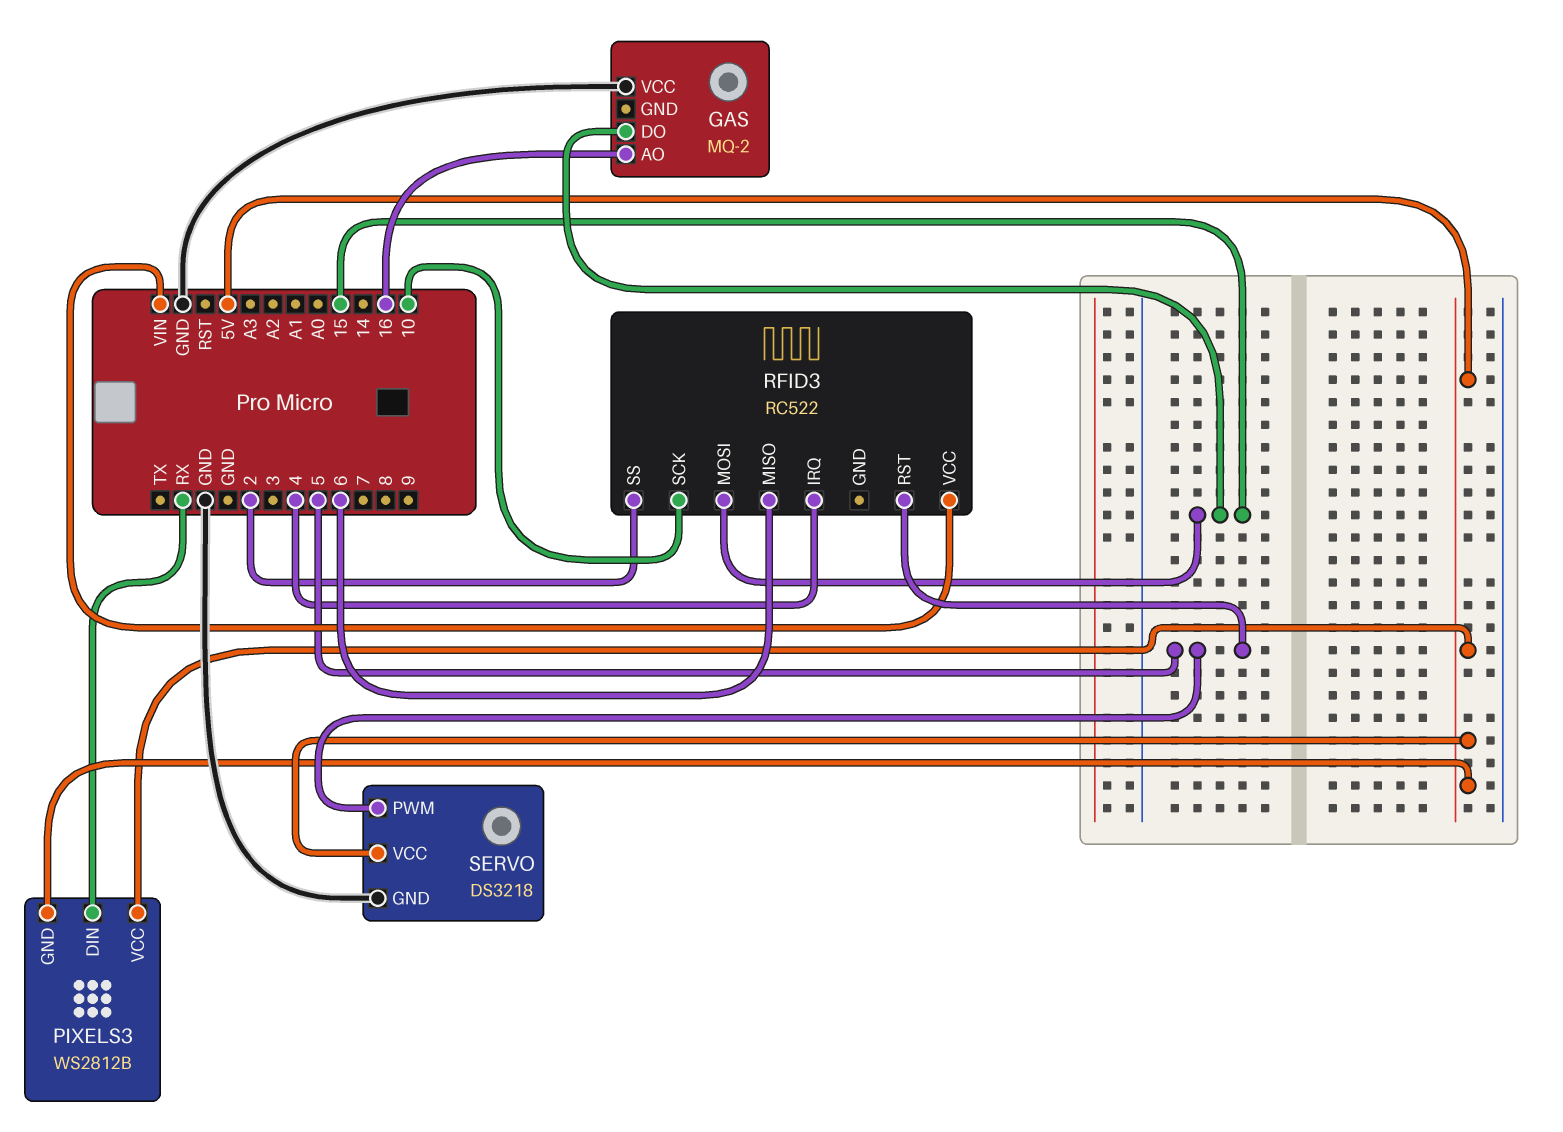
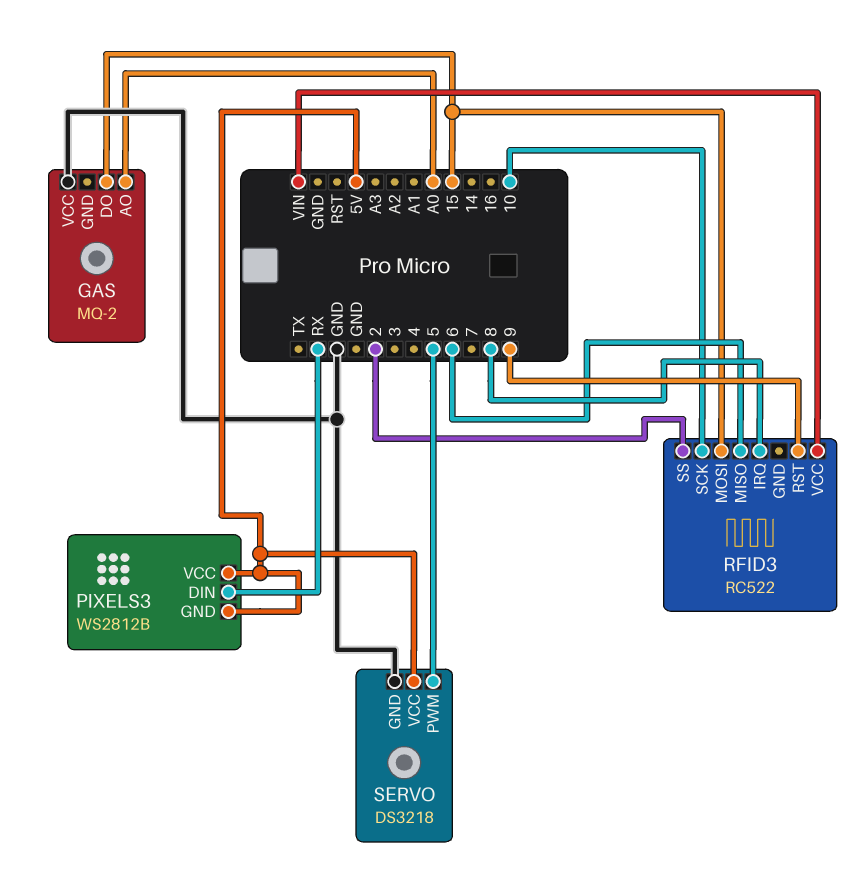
GAS pin AO: 16 -> A0
RFID3 pin IRQ: 4 -> 8
RFID3 pin RST: 5 -> 9

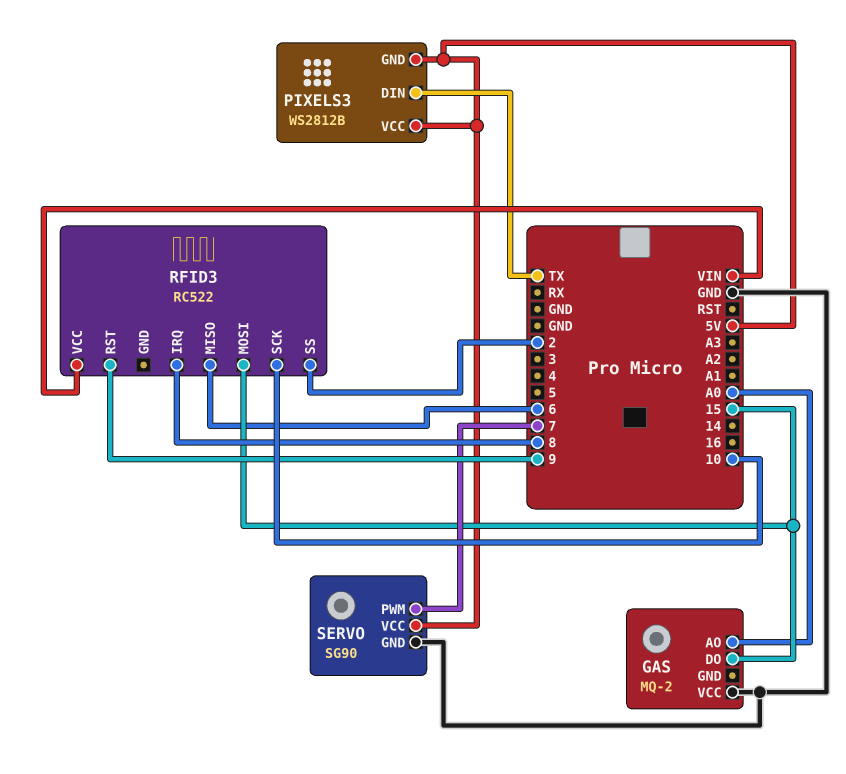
PIXELS3 pin DIN: RX -> TX
SERVO: DS3218 -> SG90
SERVO pin PWM: 5 -> 7

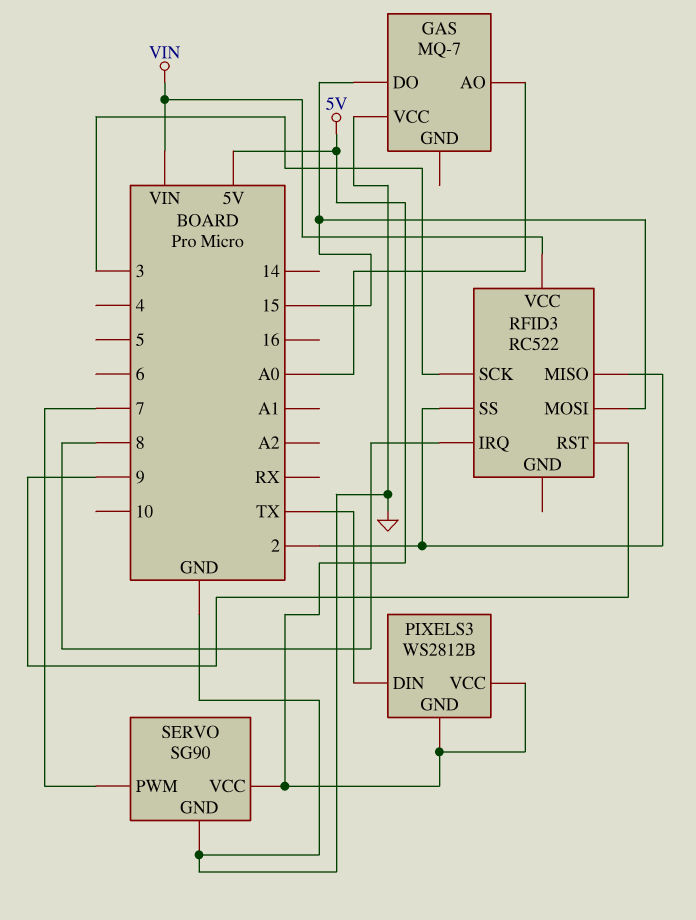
GAS: MQ-2 -> MQ-7
RFID3 pin MISO: 6 -> 2
RFID3 pin SCK: 10 -> 3

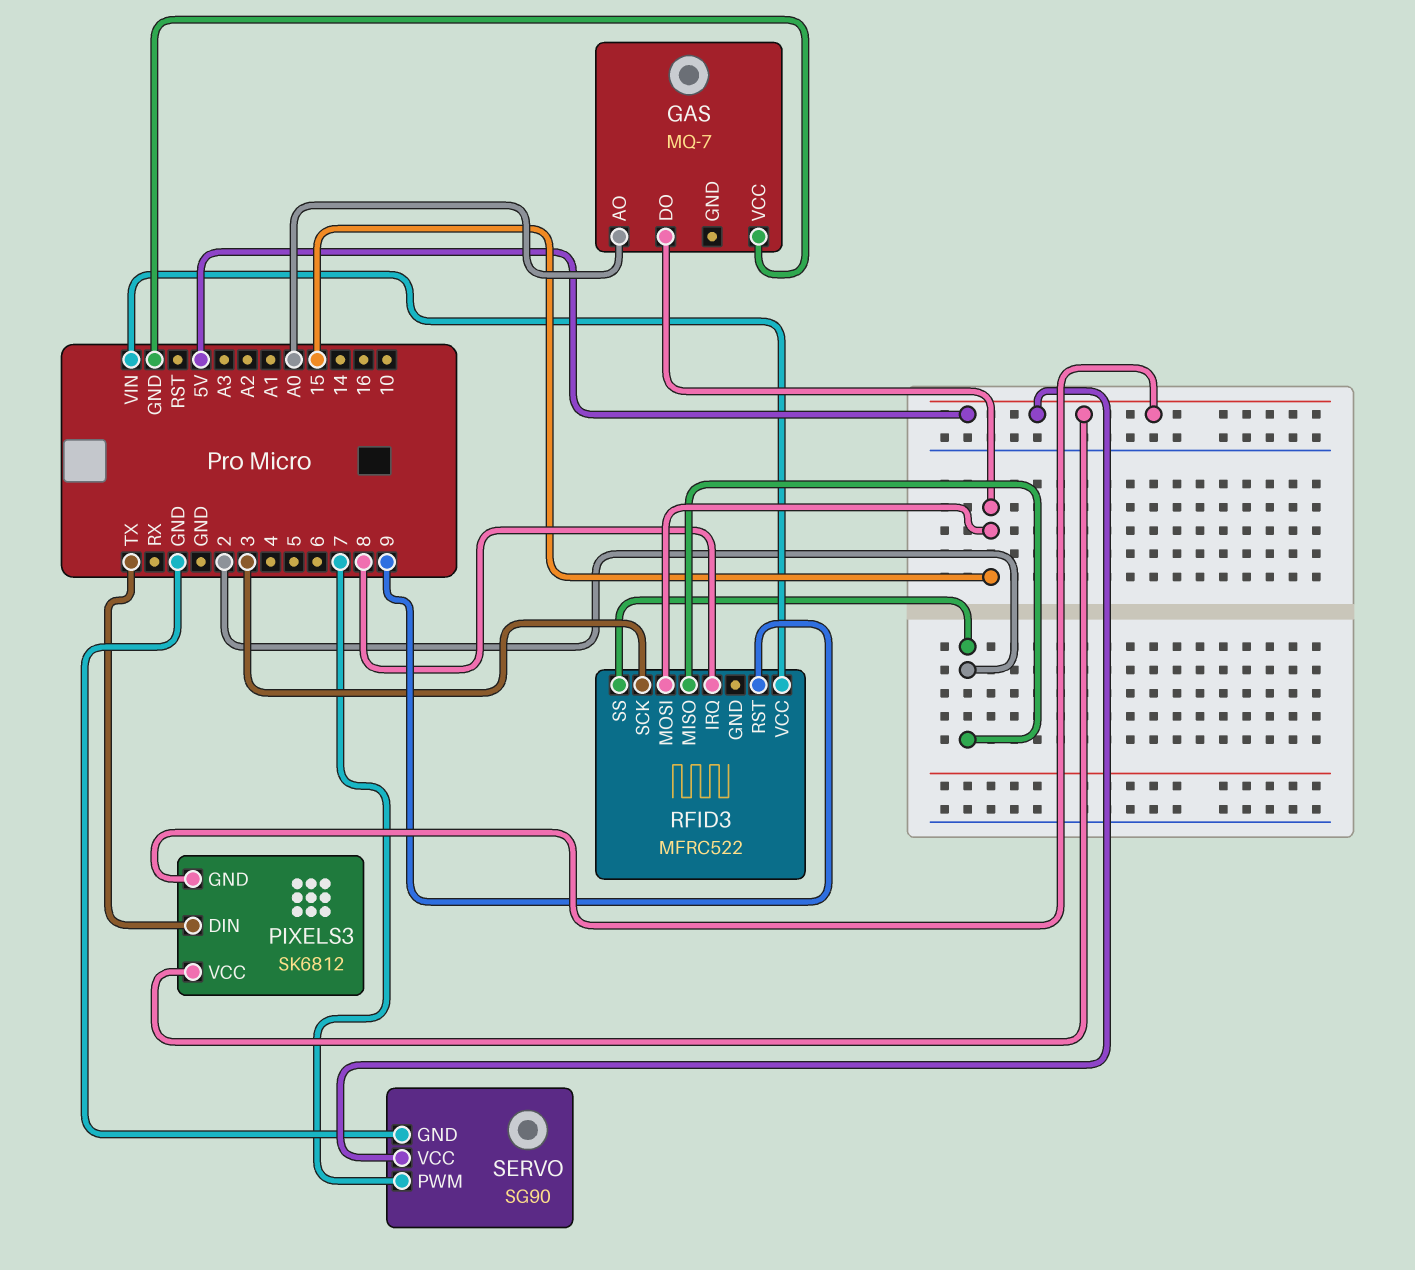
PIXELS3: WS2812B -> SK6812
RFID3: RC522 -> MFRC522

